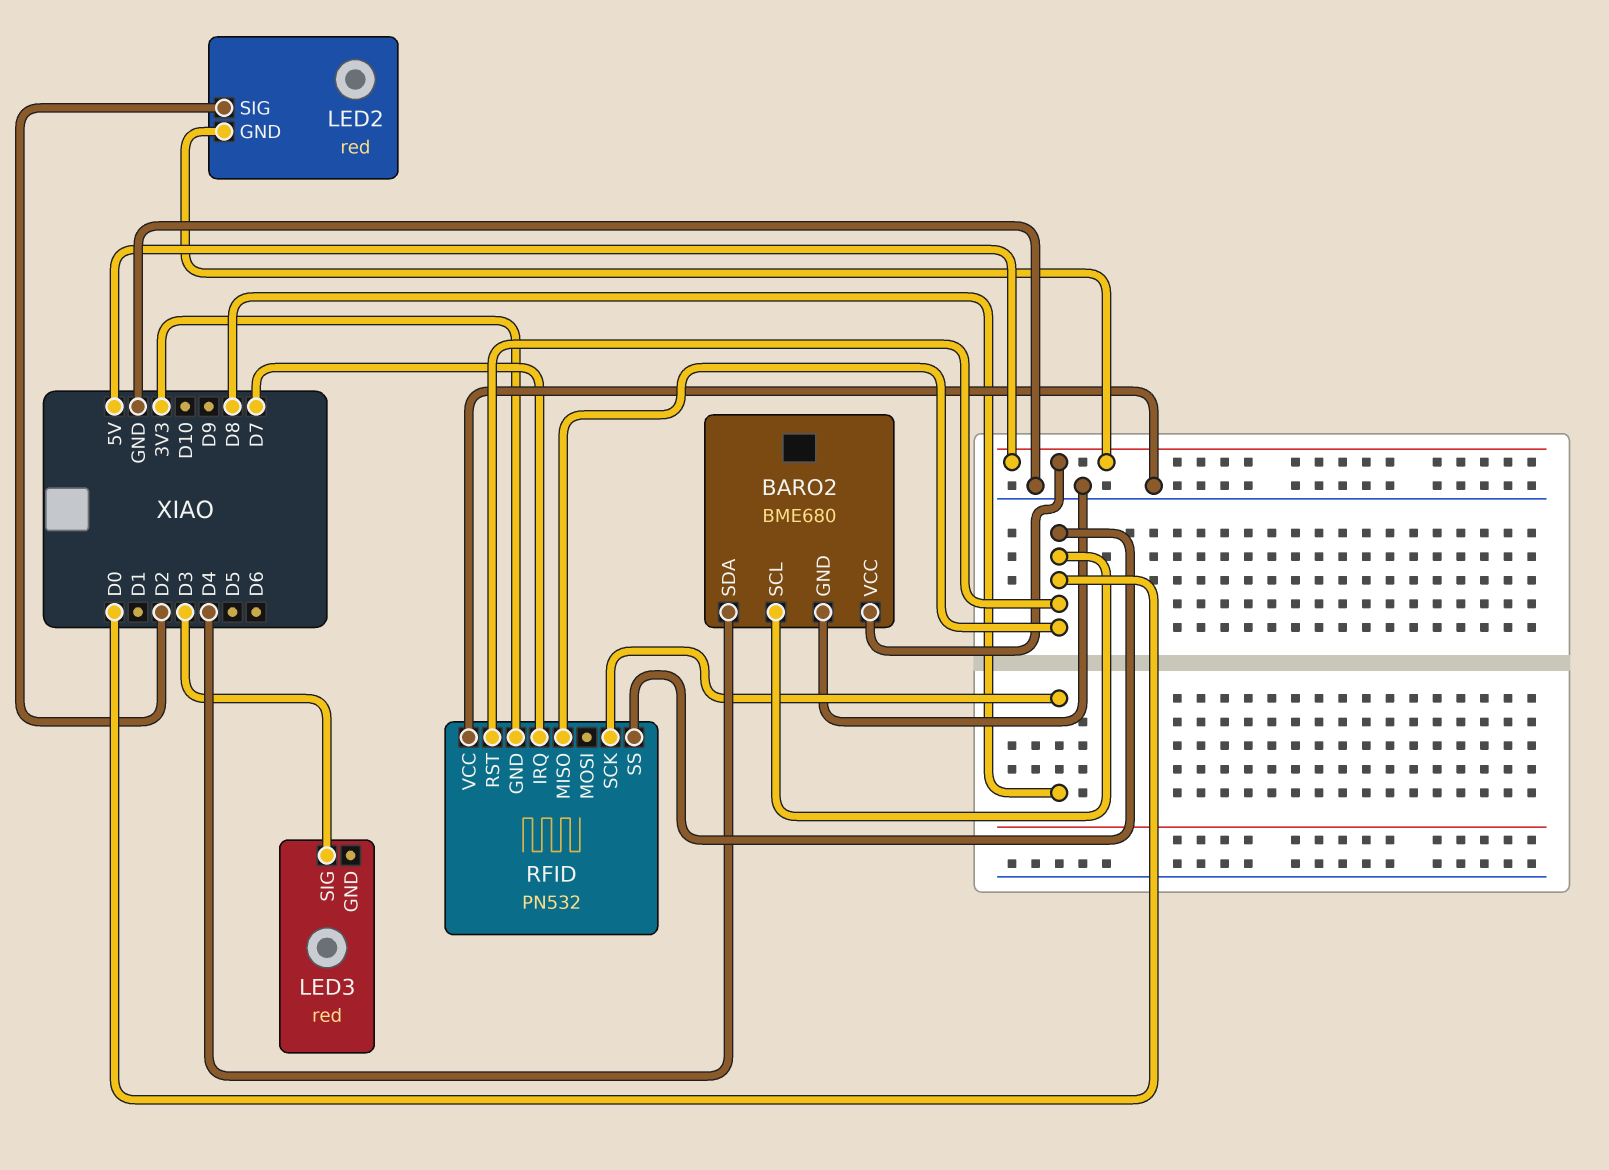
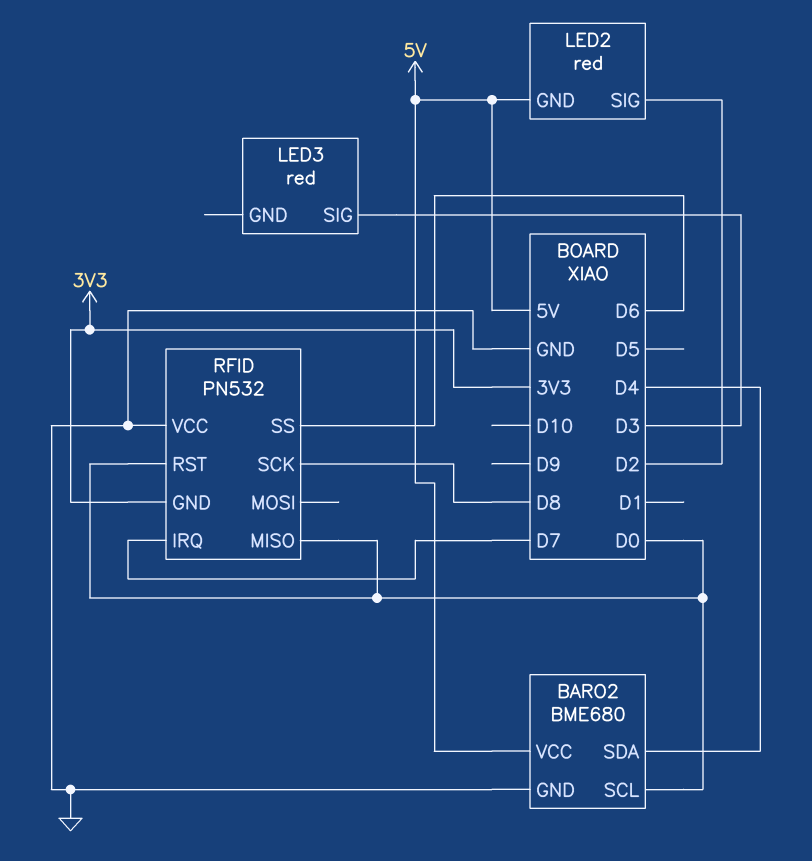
RFID pin SS: D0 -> D6

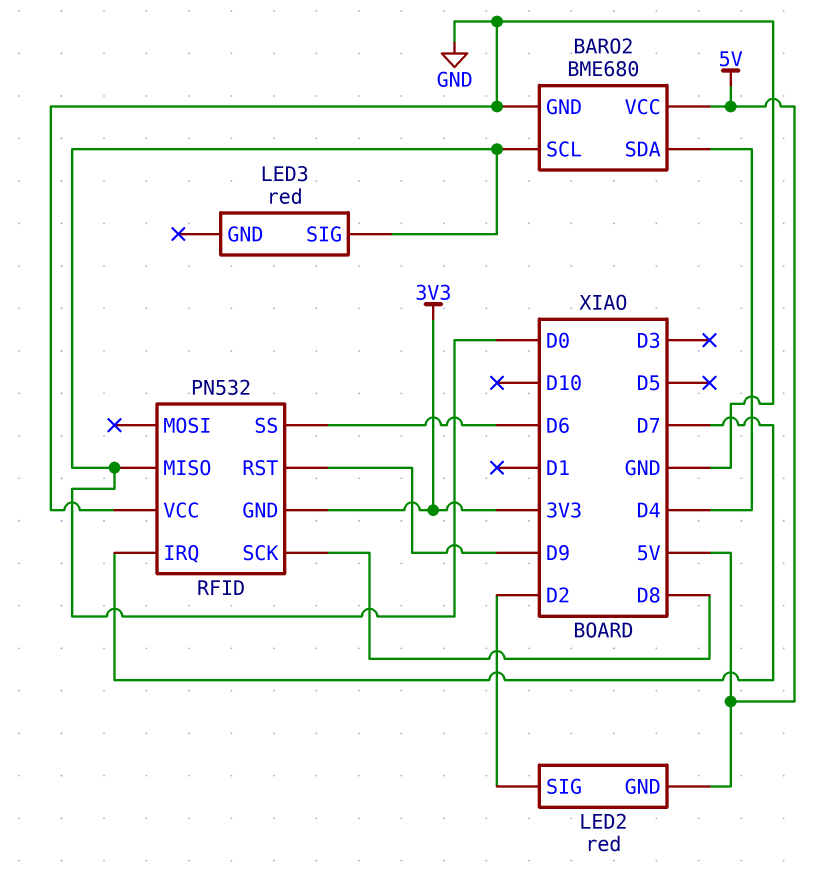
LED3 pin SIG: D3 -> D0
RFID pin RST: D0 -> D9

